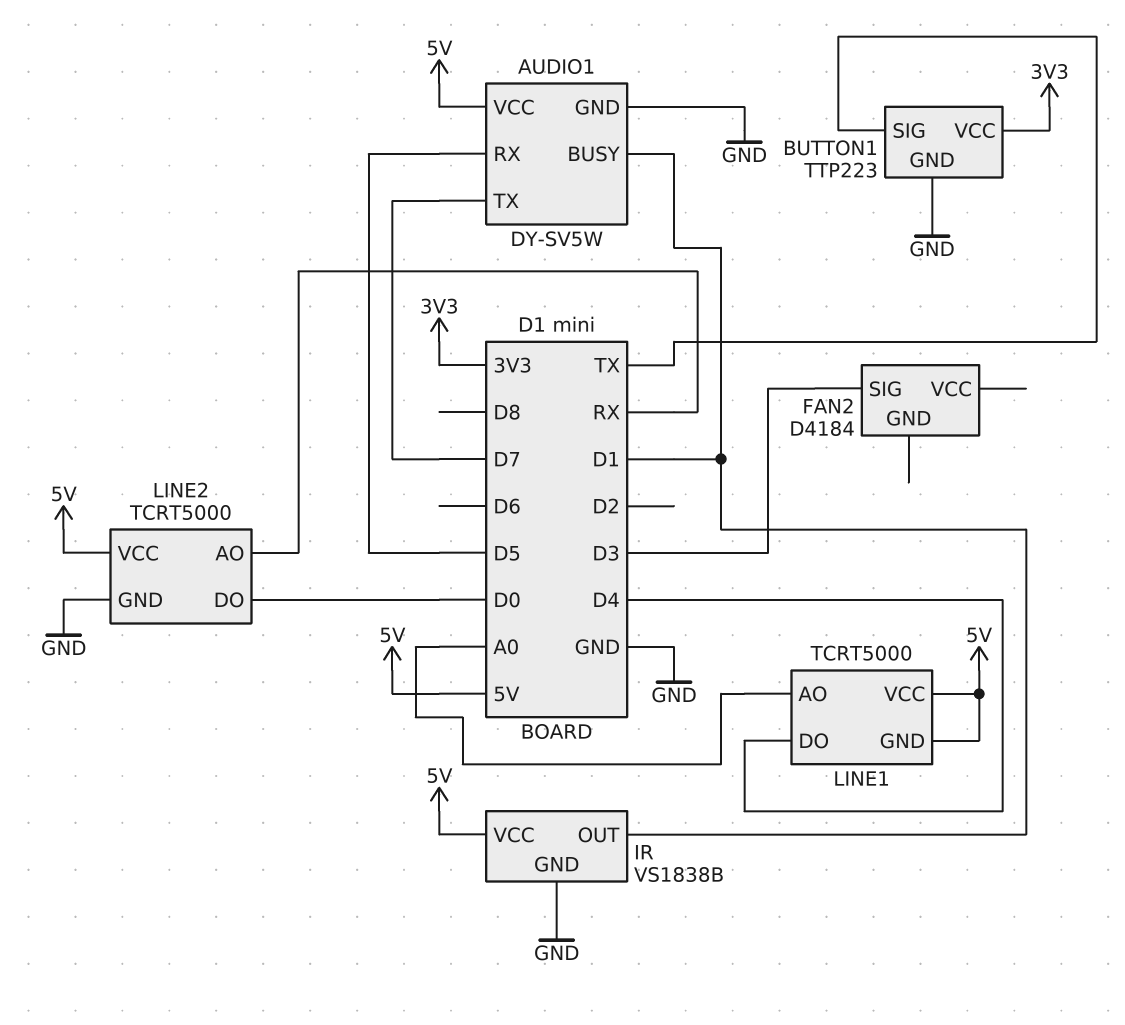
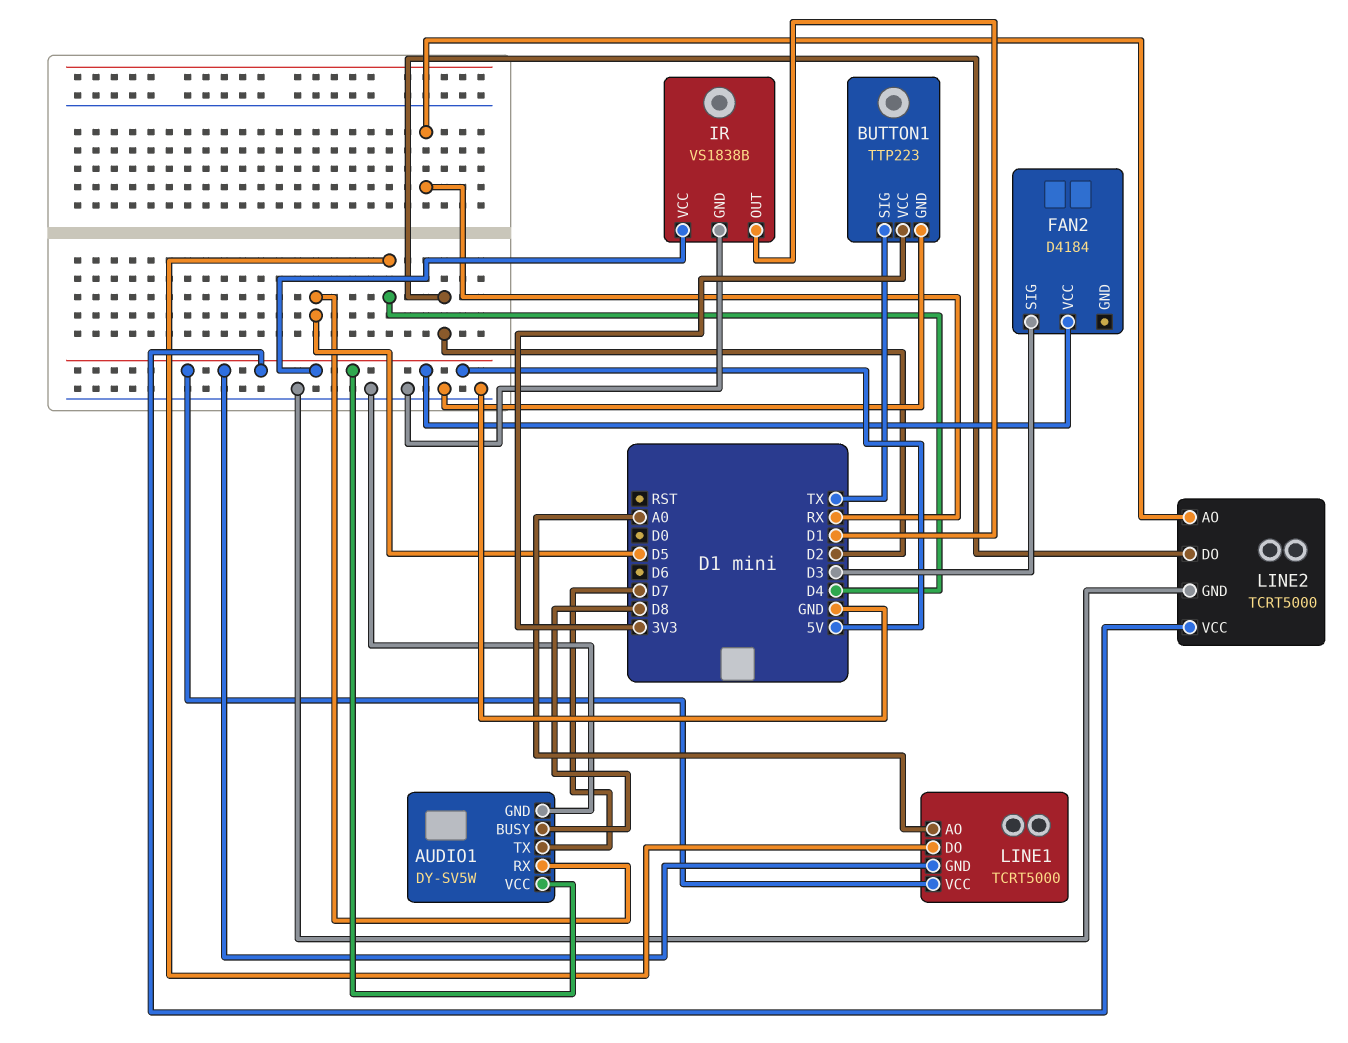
AUDIO1 pin BUSY: D1 -> D8
FAN2 pin VCC: none -> 5V
LINE2 pin DO: D0 -> D2

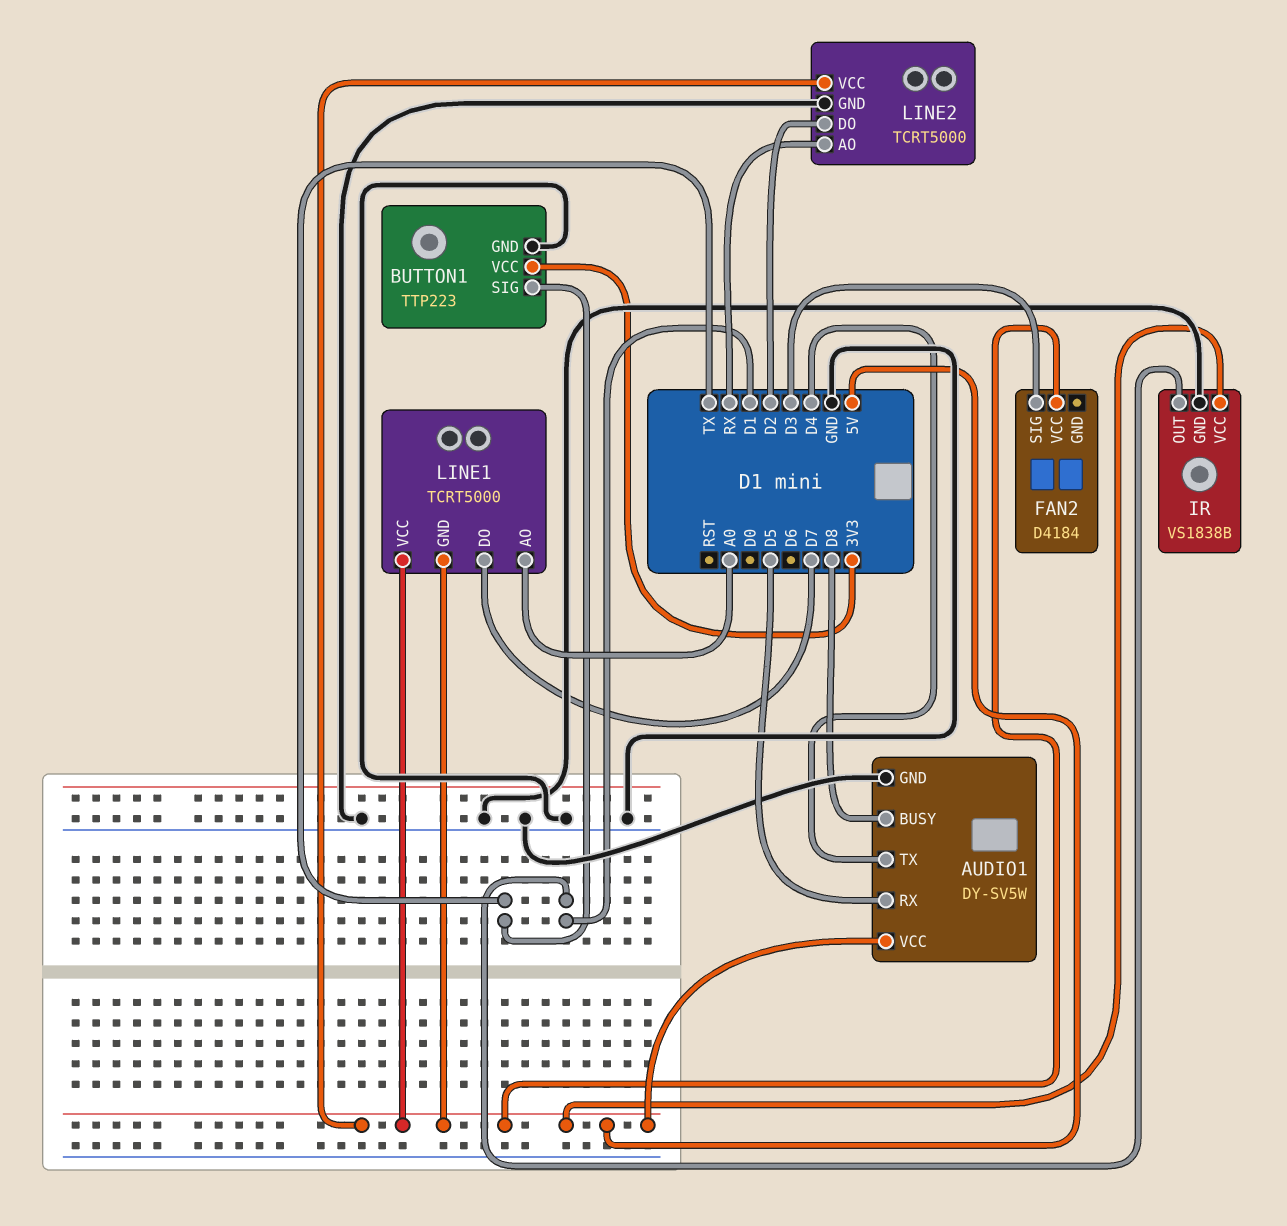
AUDIO1 pin TX: D7 -> D4
LINE1 pin DO: D4 -> D7

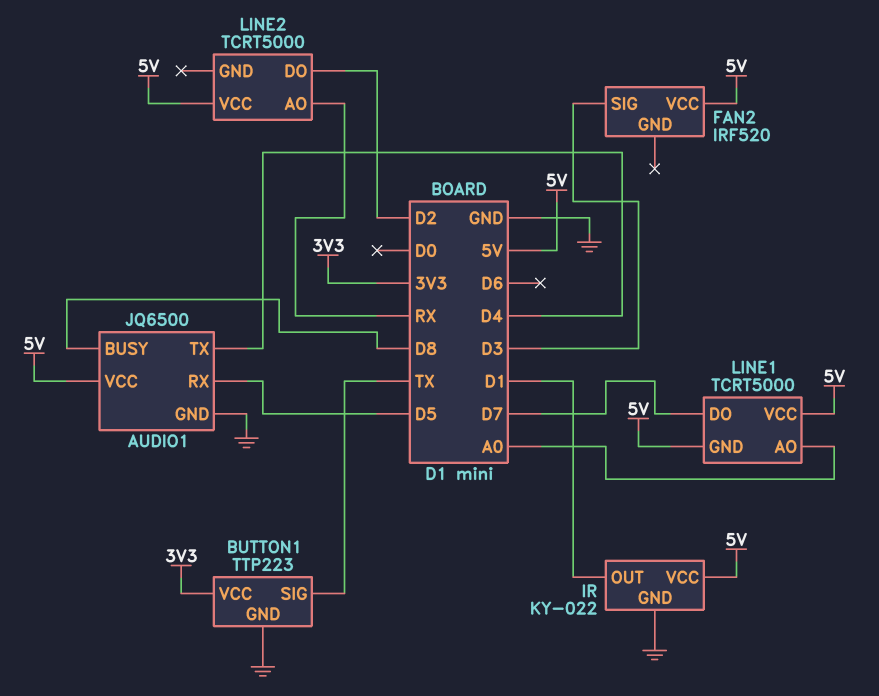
AUDIO1: DY-SV5W -> JQ6500
FAN2: D4184 -> IRF520
IR: VS1838B -> KY-022
LINE2 pin GND: GND -> none

